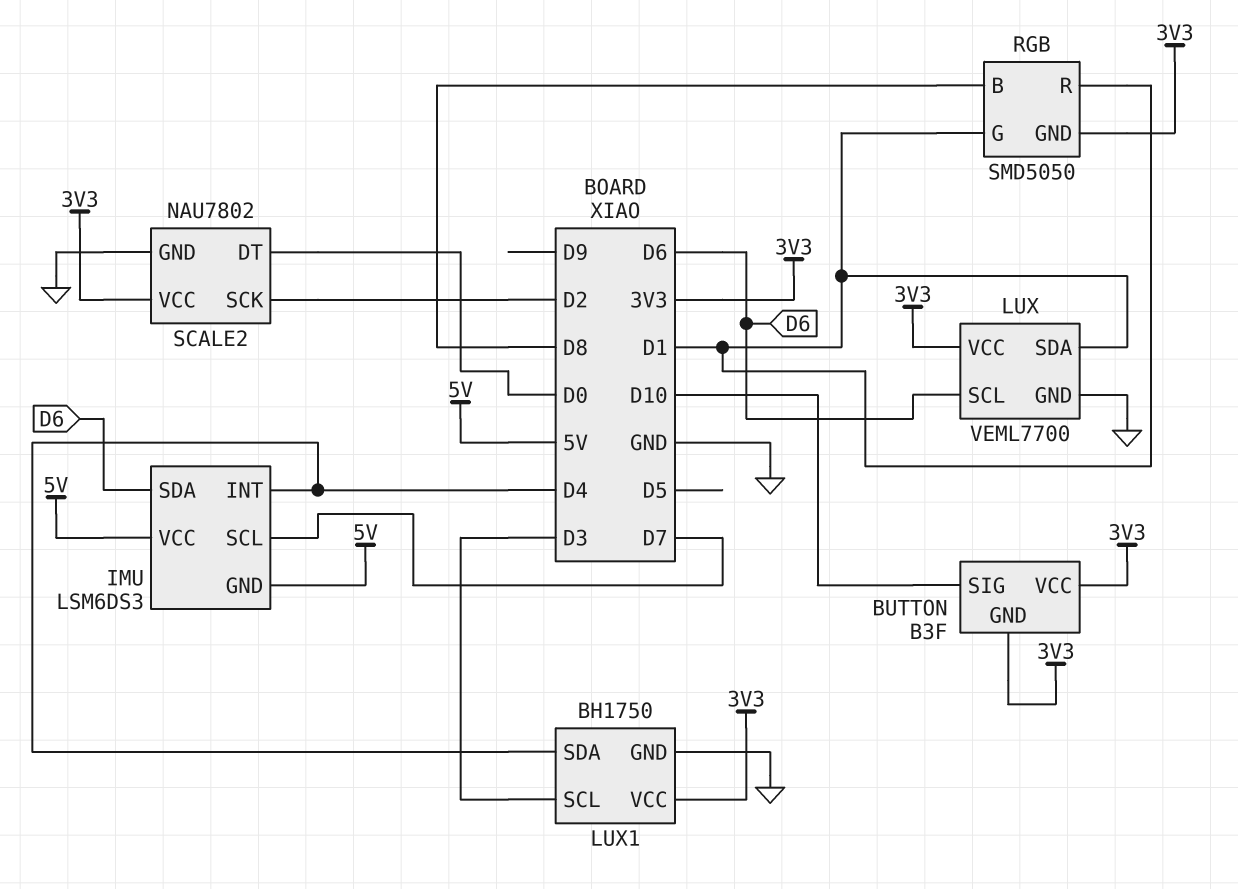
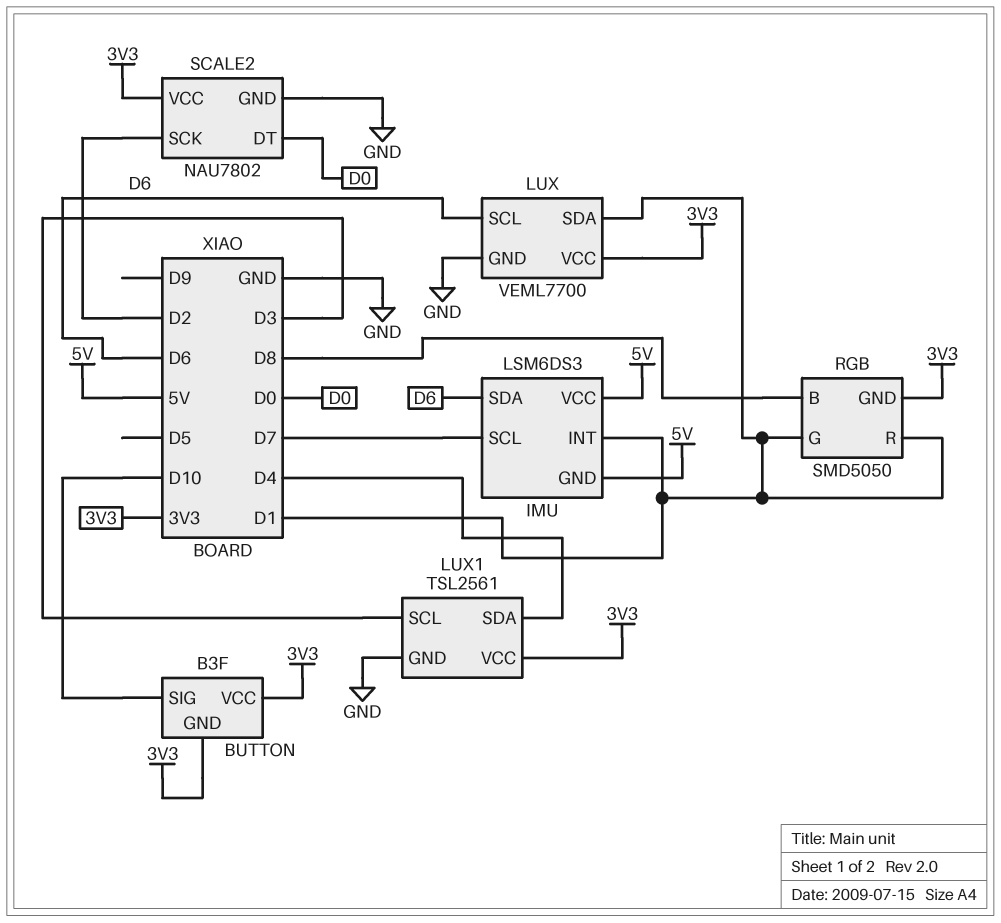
IMU pin INT: D4 -> D1
LUX1: BH1750 -> TSL2561

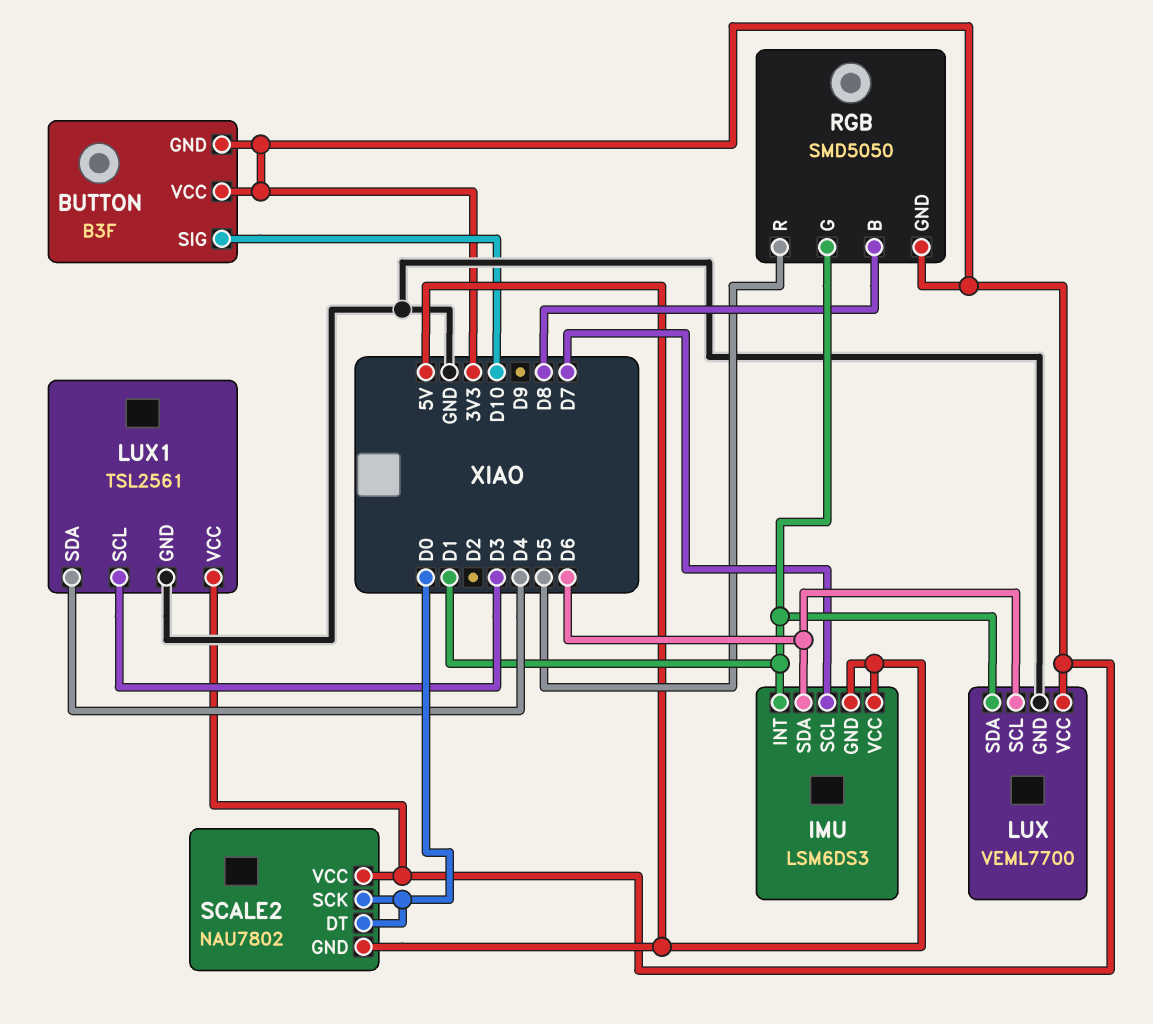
RGB pin R: D1 -> D5
SCALE2 pin GND: GND -> 5V
SCALE2 pin SCK: D2 -> D0

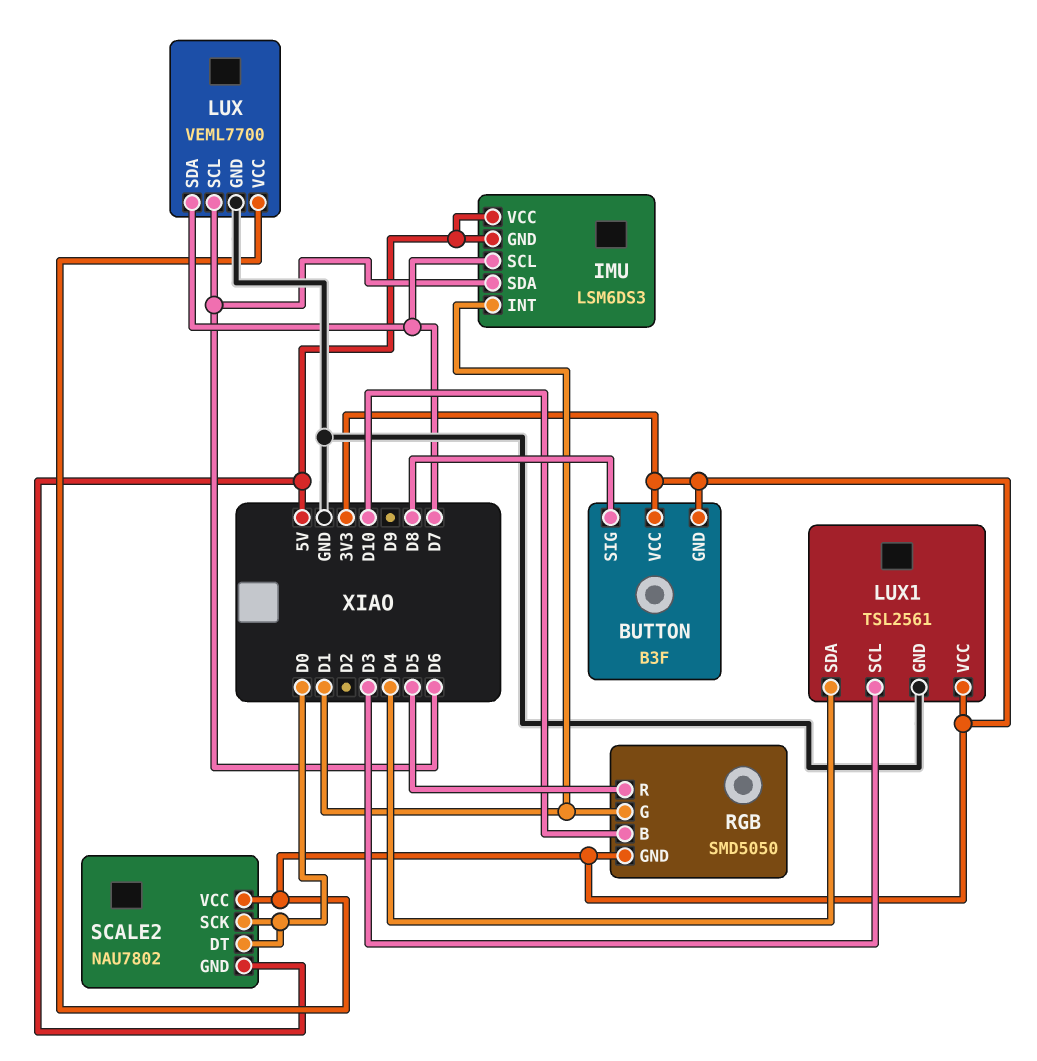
BUTTON pin SIG: D10 -> D8
LUX pin SDA: D1 -> D7
RGB pin B: D8 -> D10

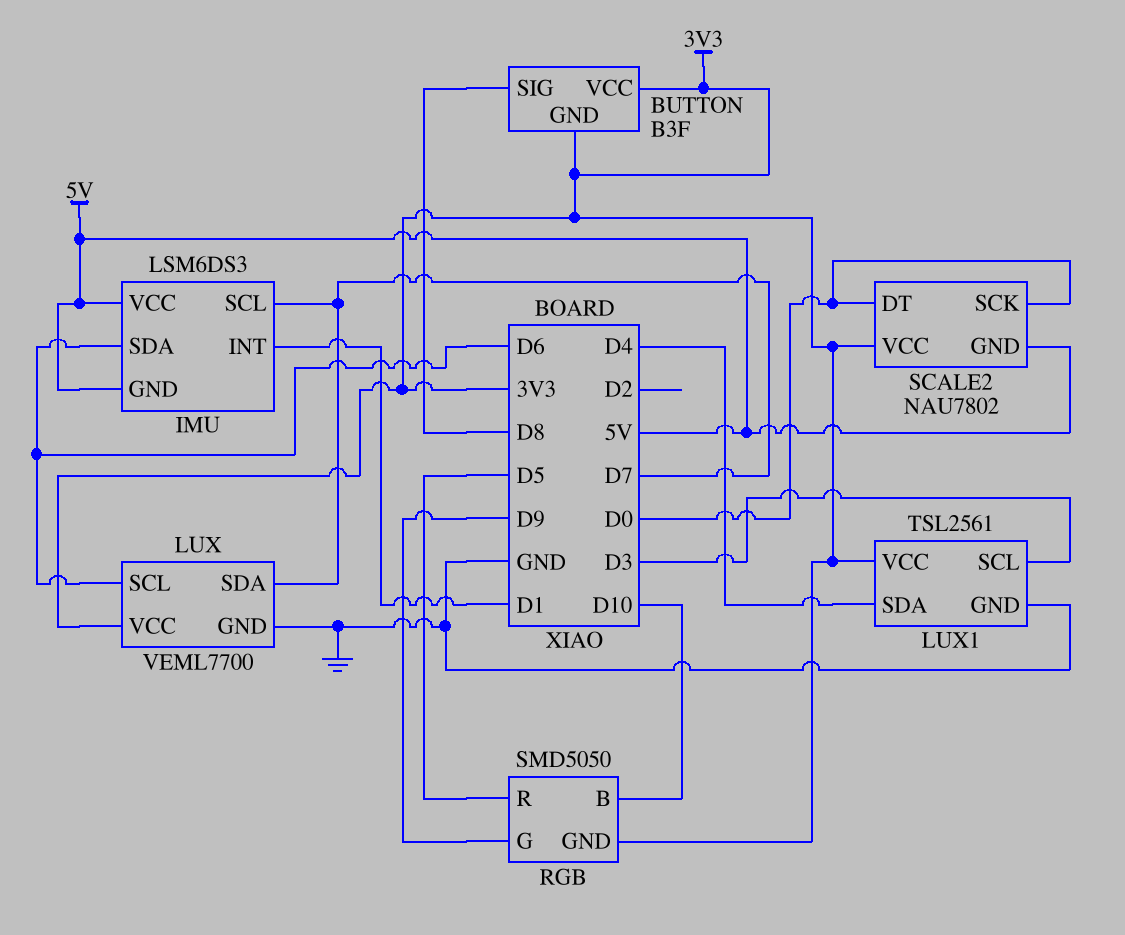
RGB pin G: D1 -> D9

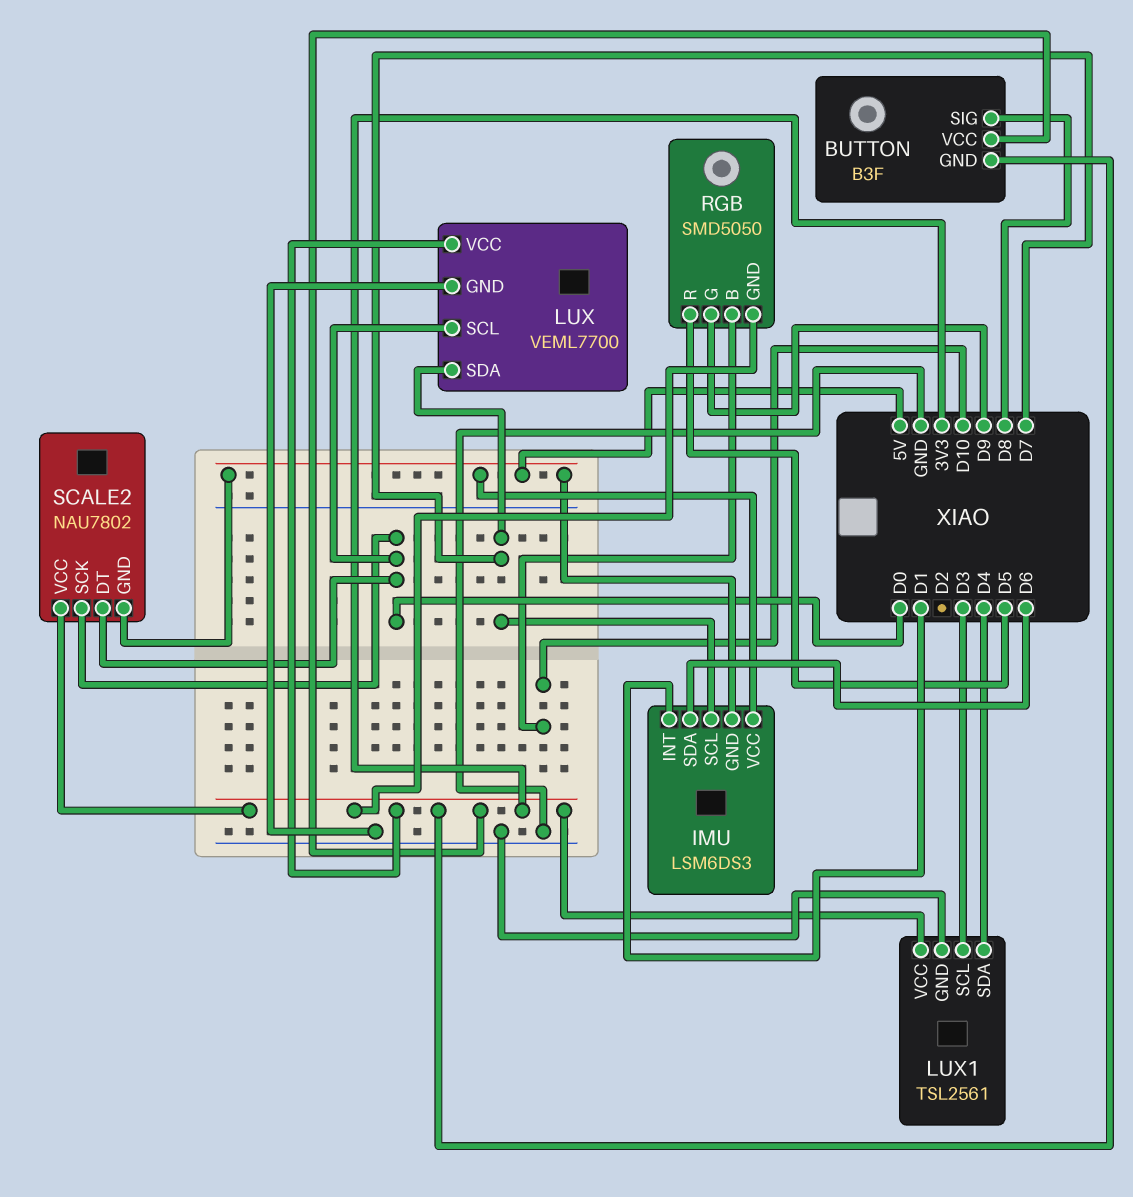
LUX pin SCL: D6 -> D0

